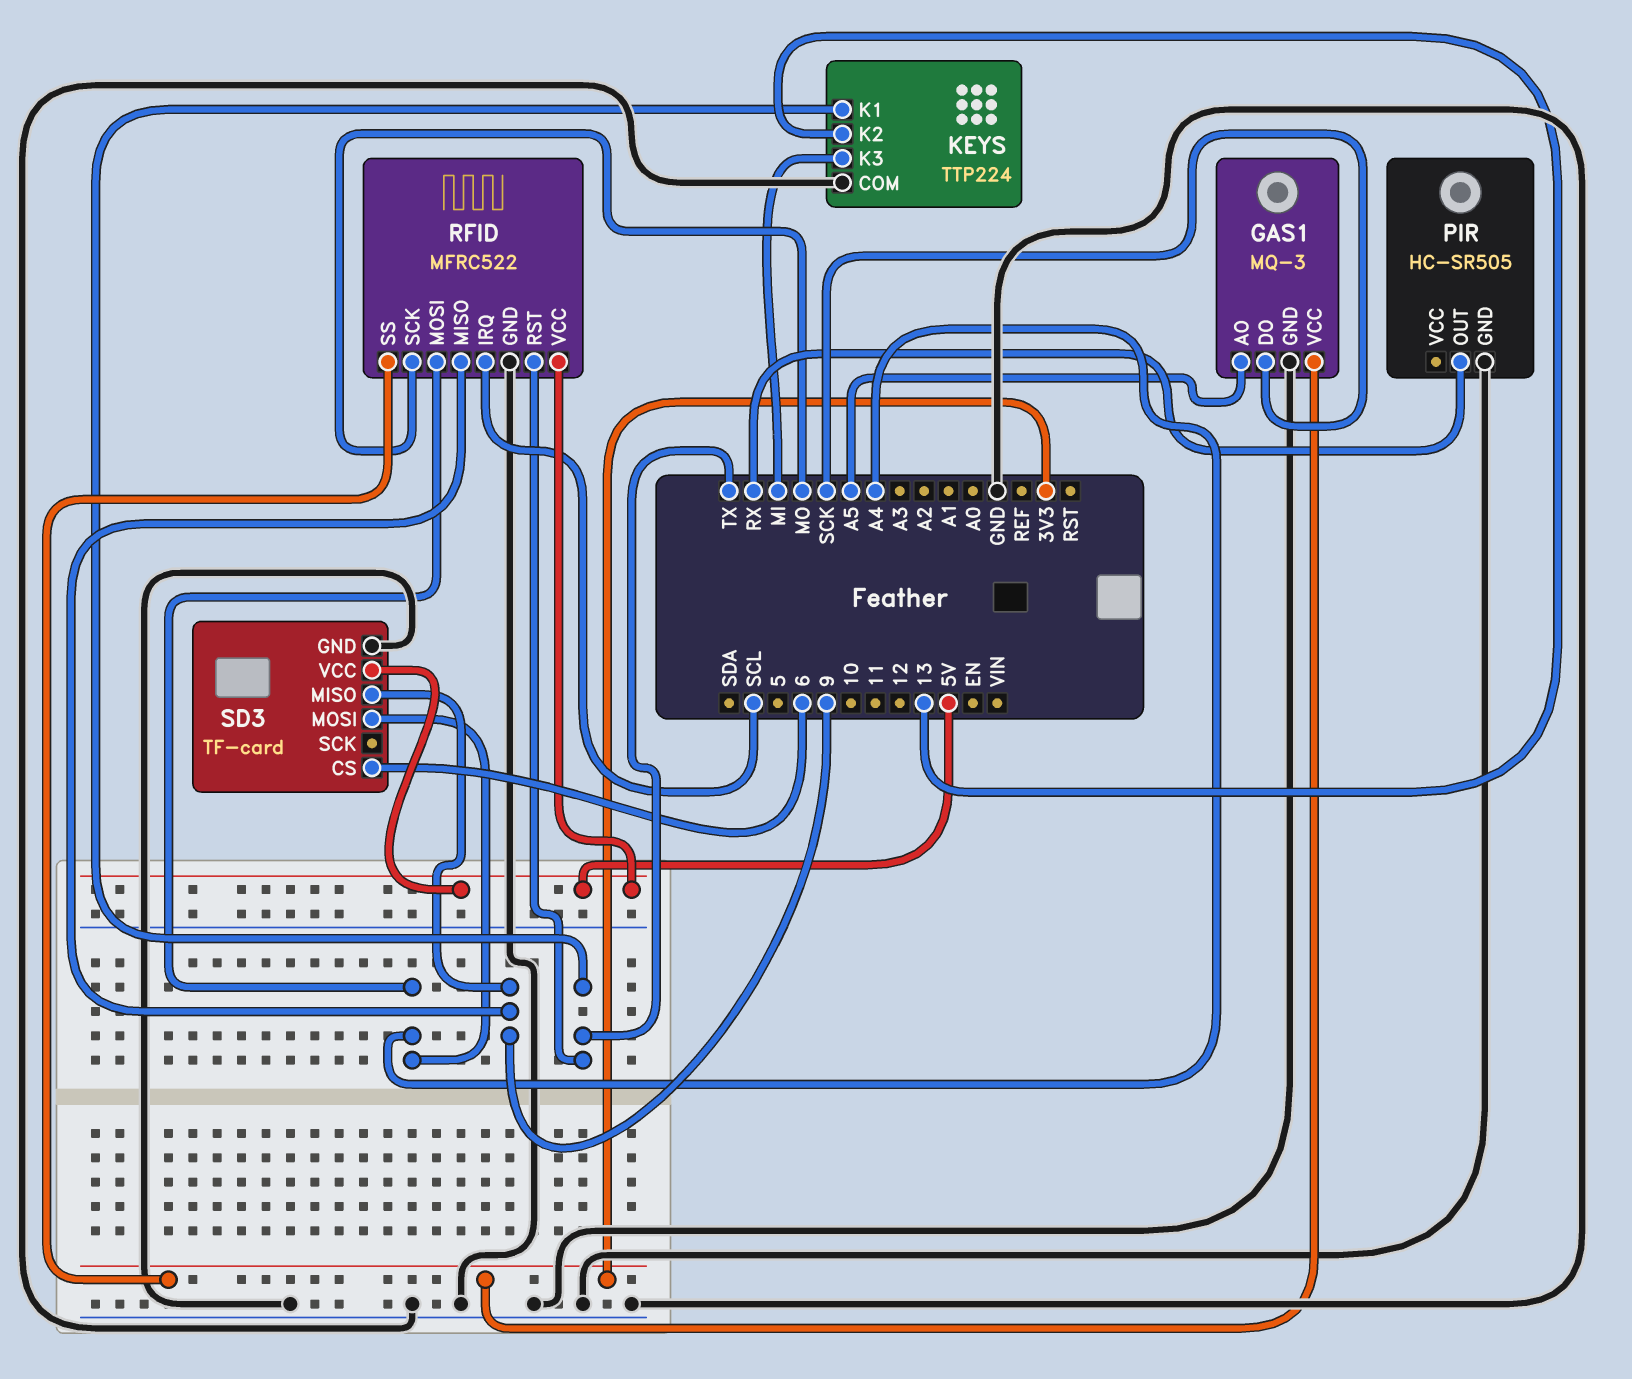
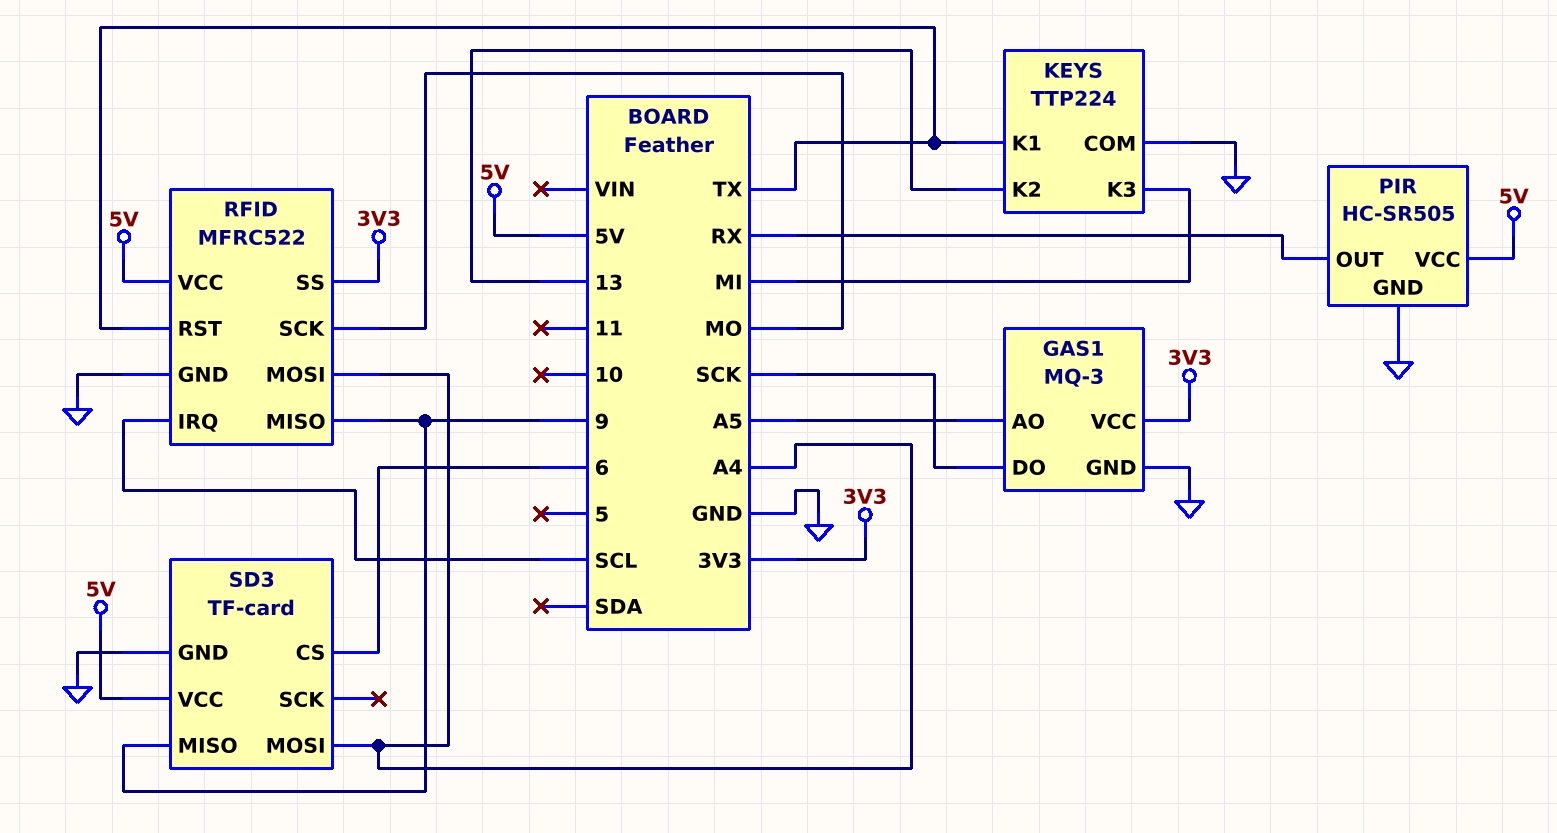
PIR pin VCC: none -> 5V

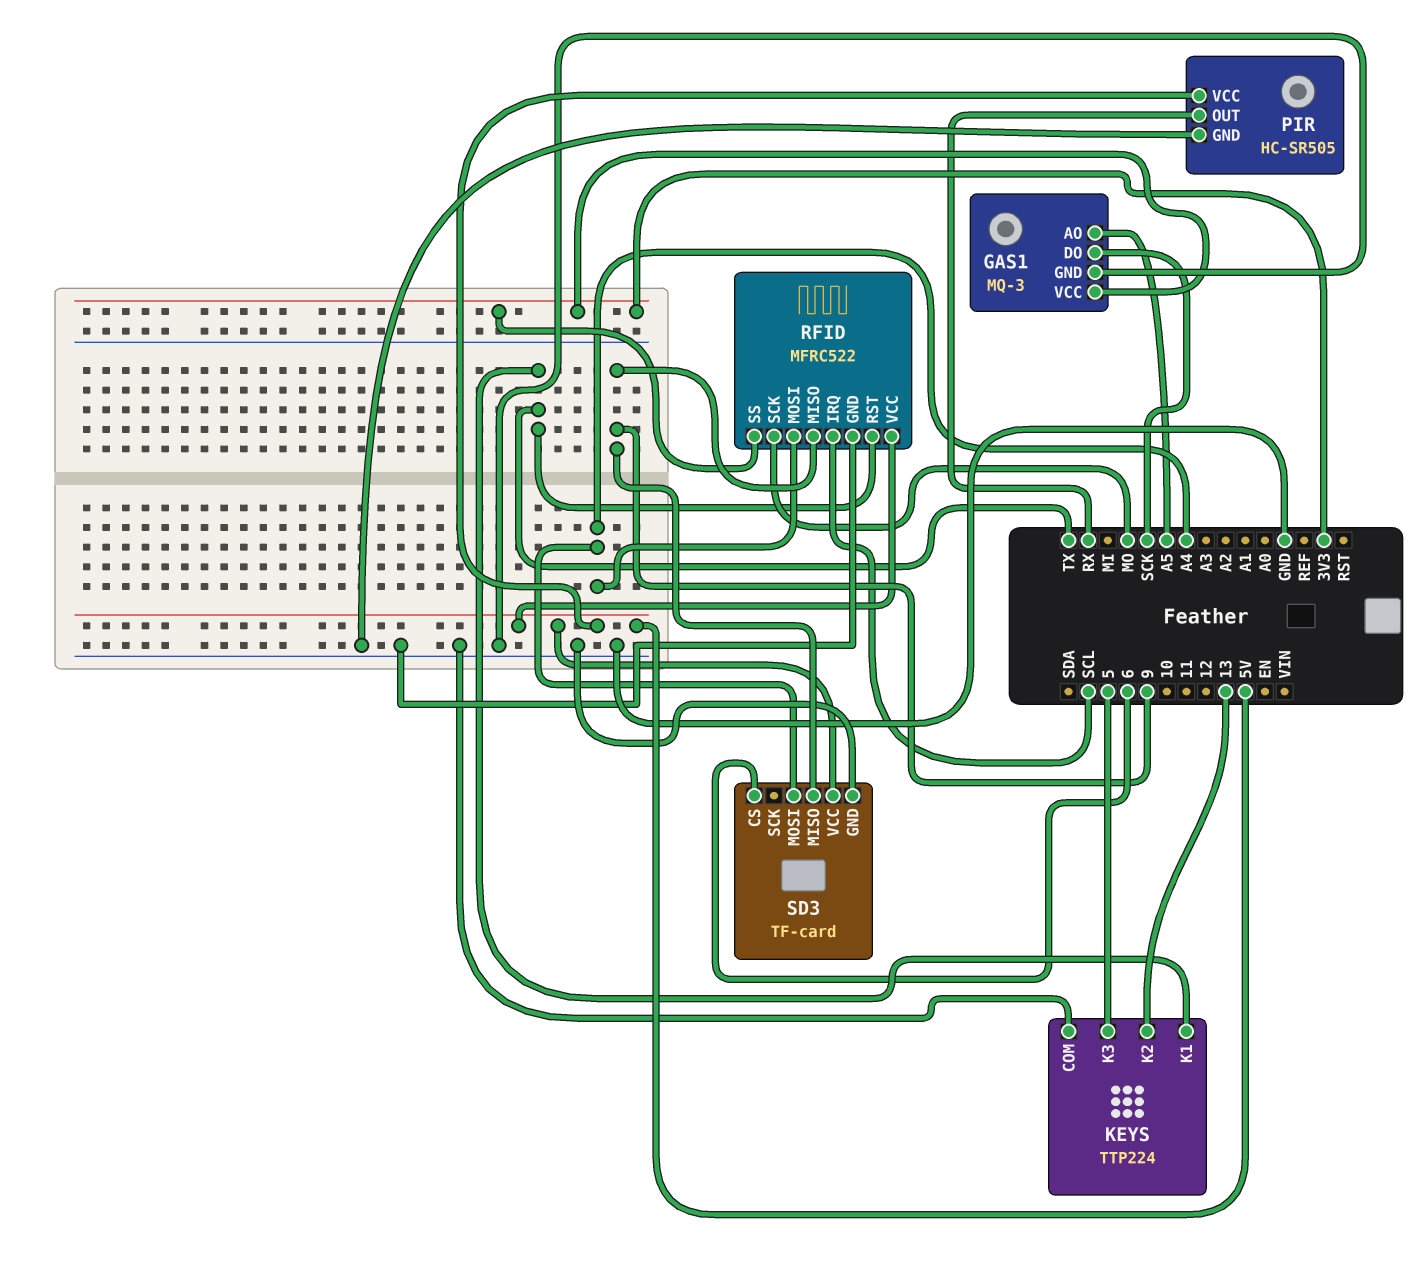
KEYS pin K3: MI -> 5

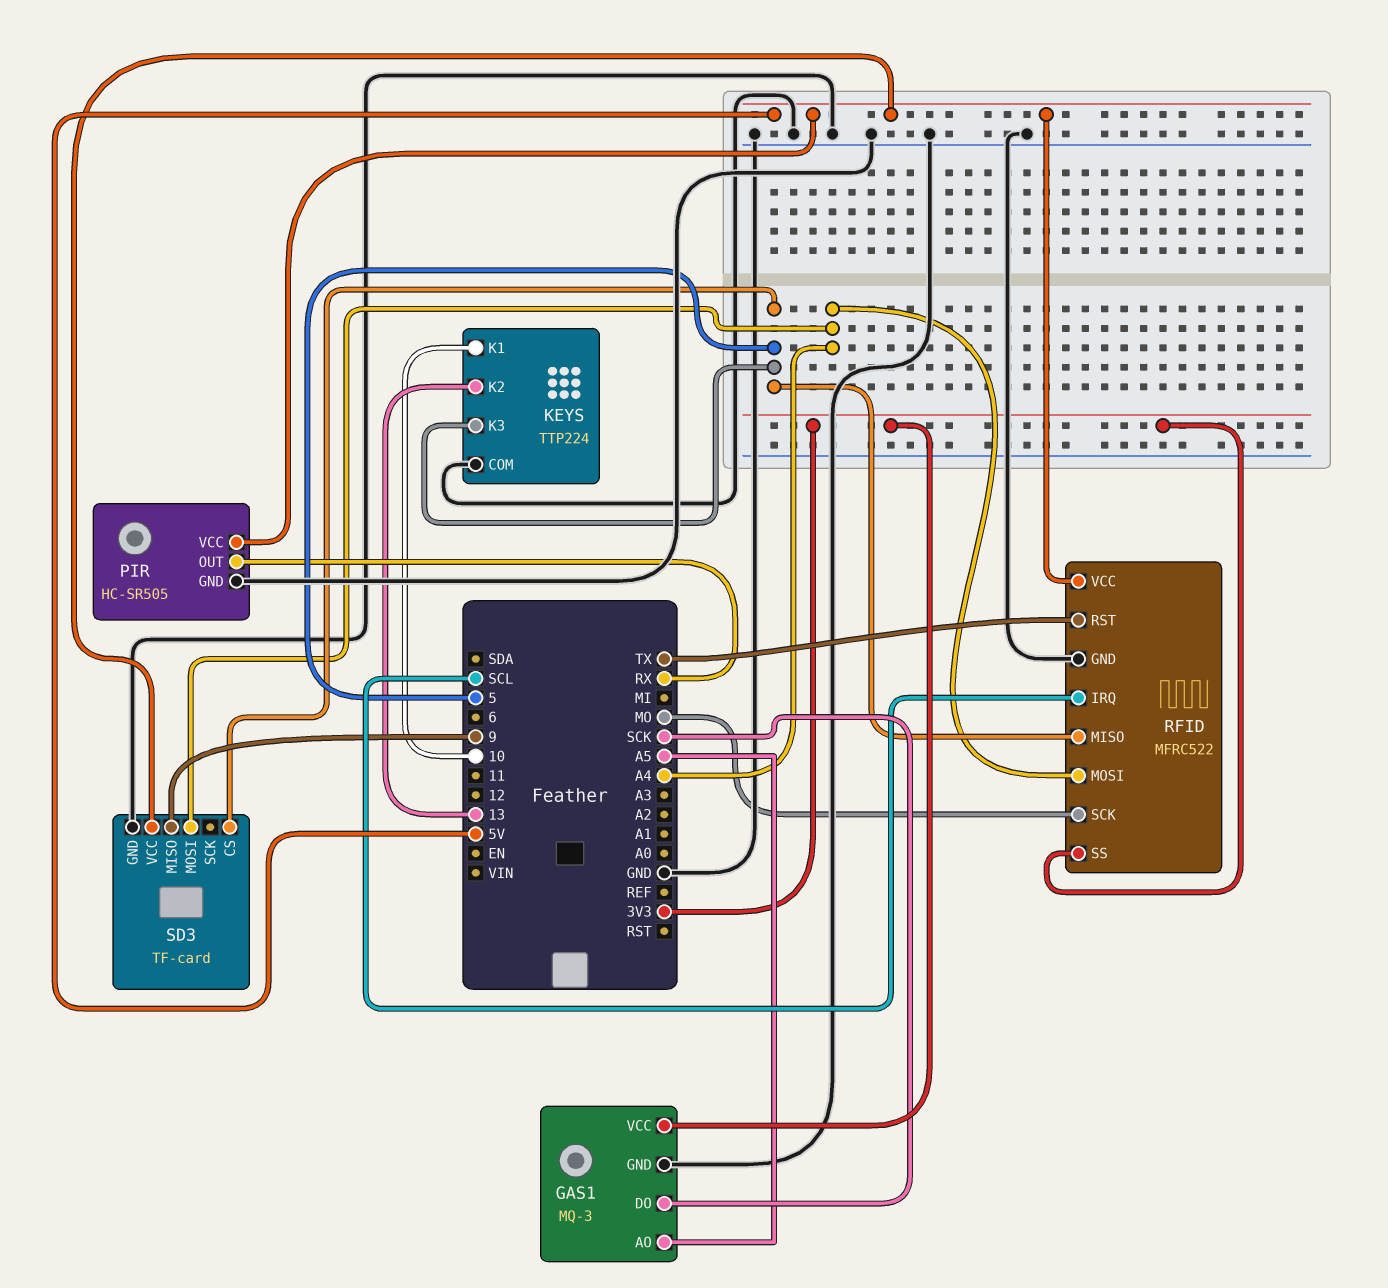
KEYS pin K1: TX -> 10
RFID pin MISO: 9 -> 5
SD3 pin CS: 6 -> 5

